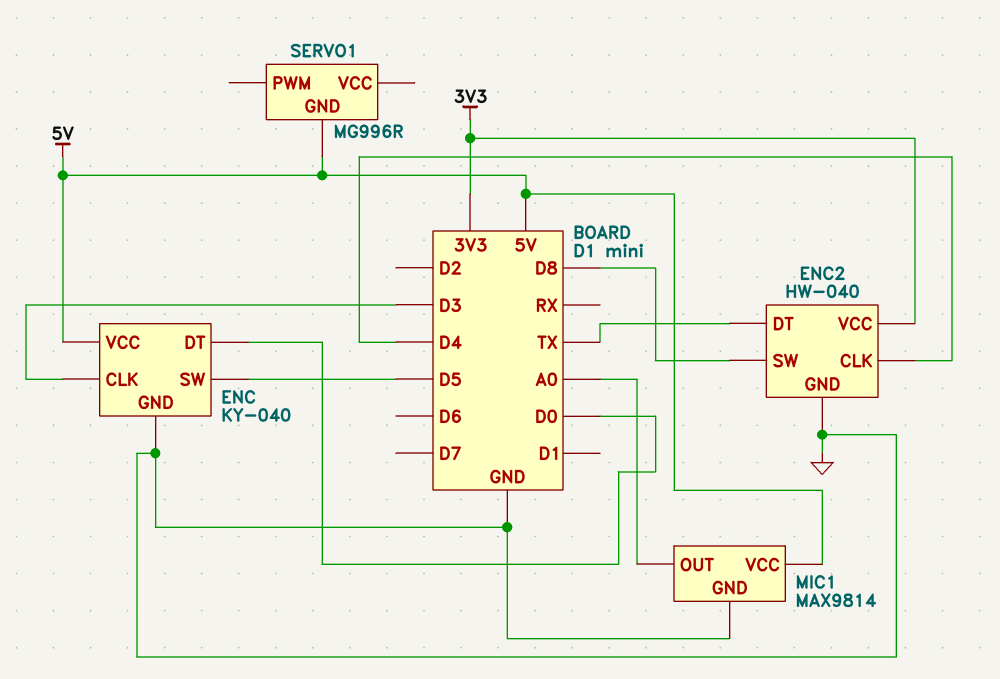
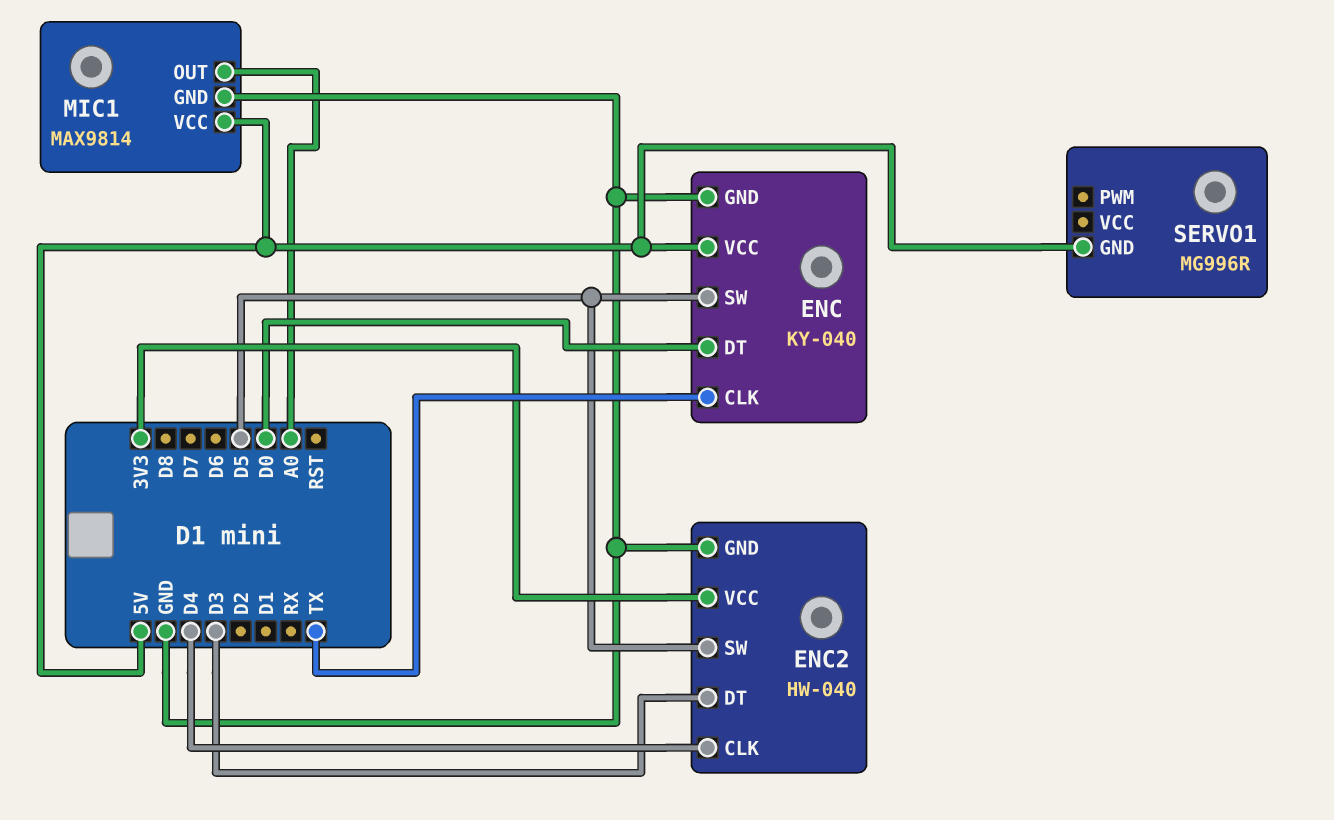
ENC pin CLK: D3 -> TX
ENC2 pin DT: TX -> D3
ENC2 pin SW: D8 -> D5

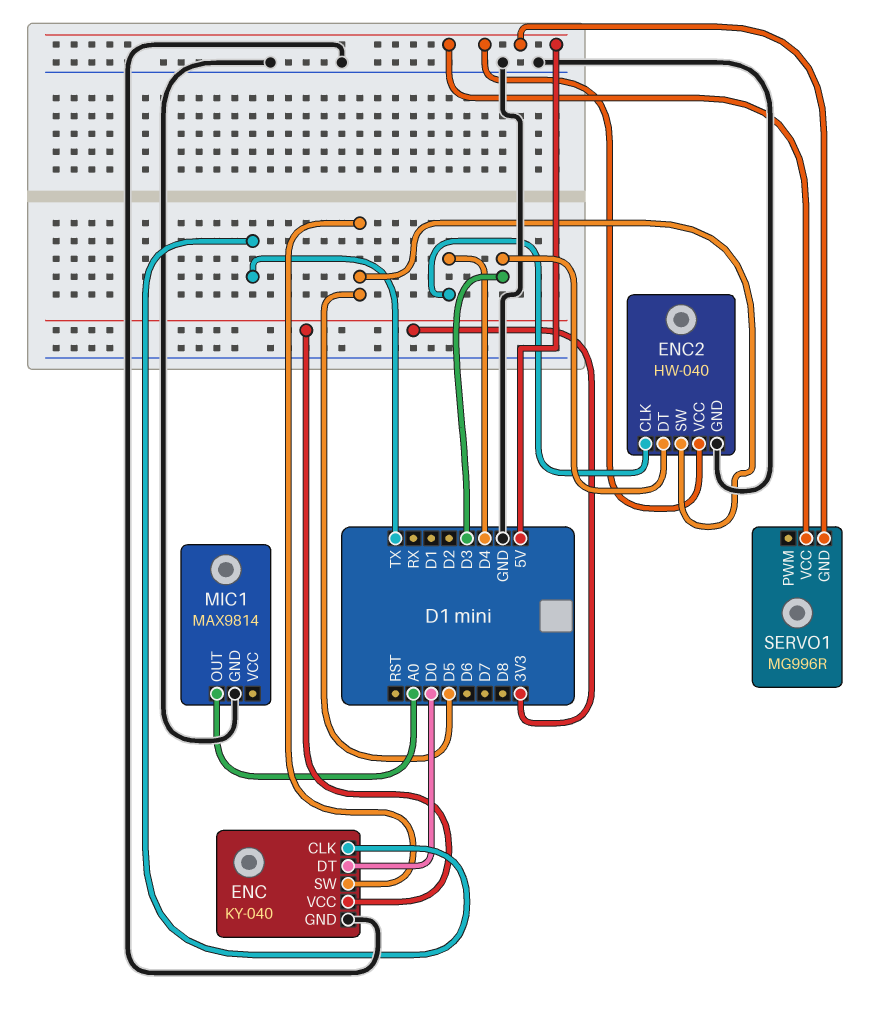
ENC pin VCC: 5V -> 3V3
ENC2 pin VCC: 3V3 -> 5V
MIC1 pin VCC: 5V -> none
SERVO1 pin VCC: none -> 5V

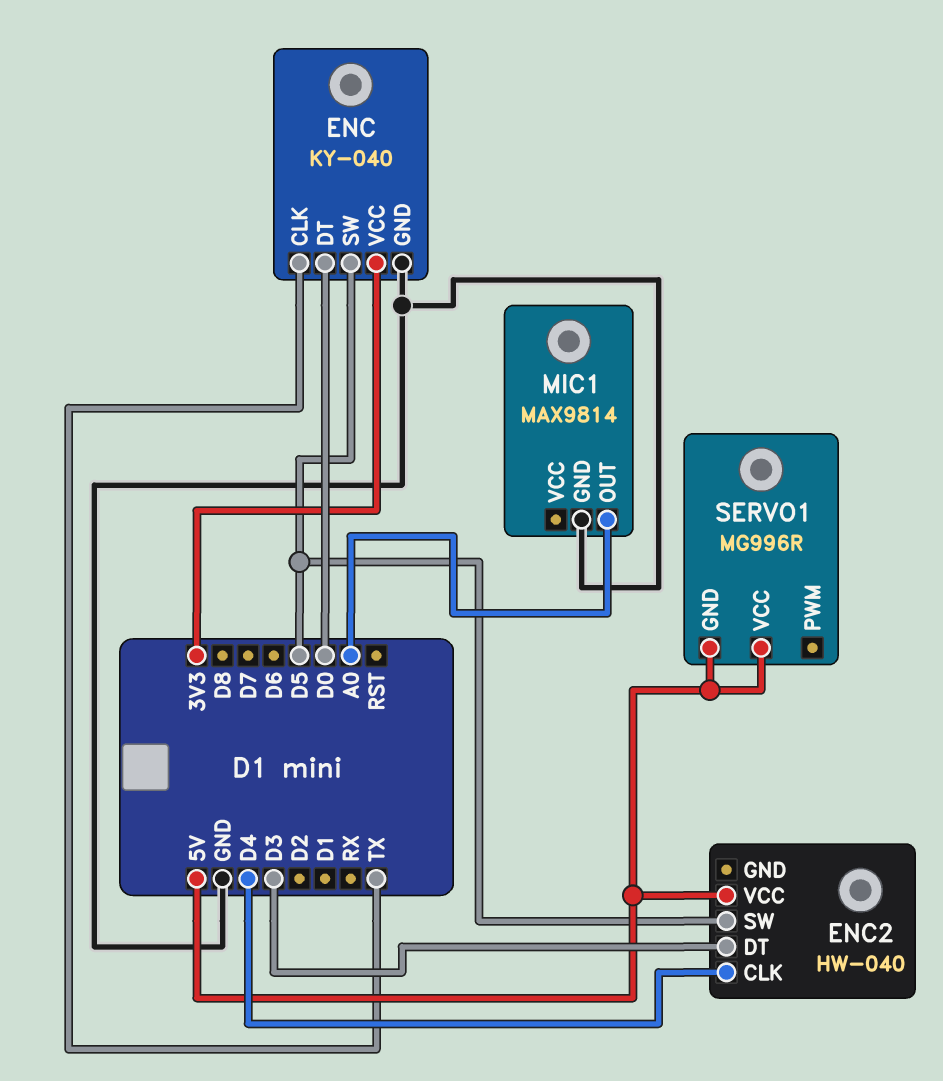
ENC2 pin GND: GND -> none

